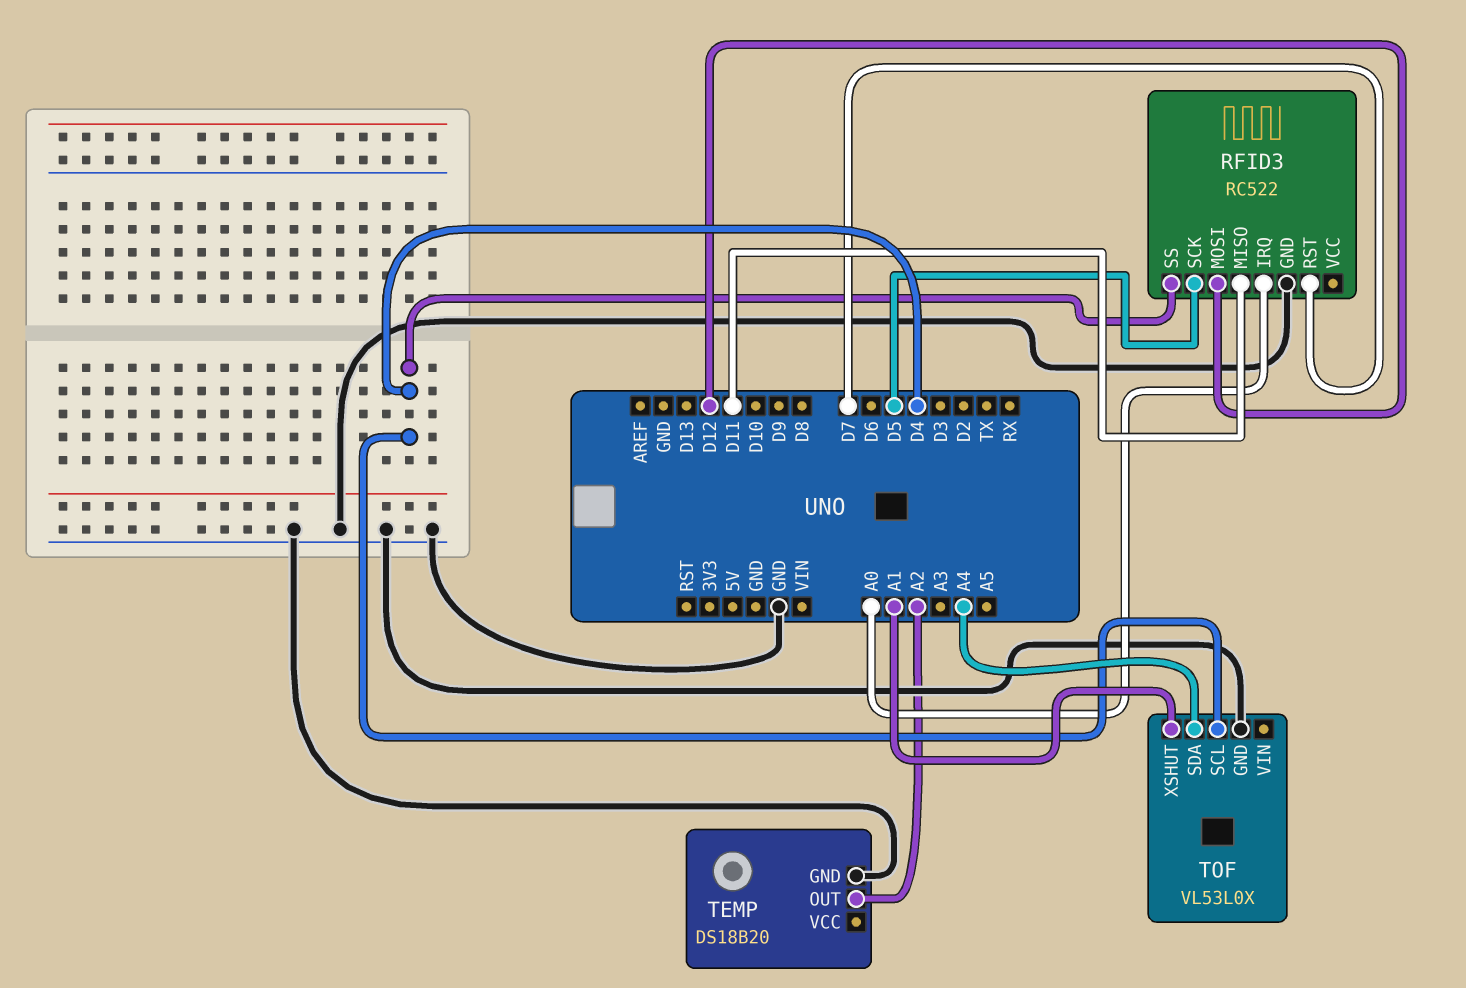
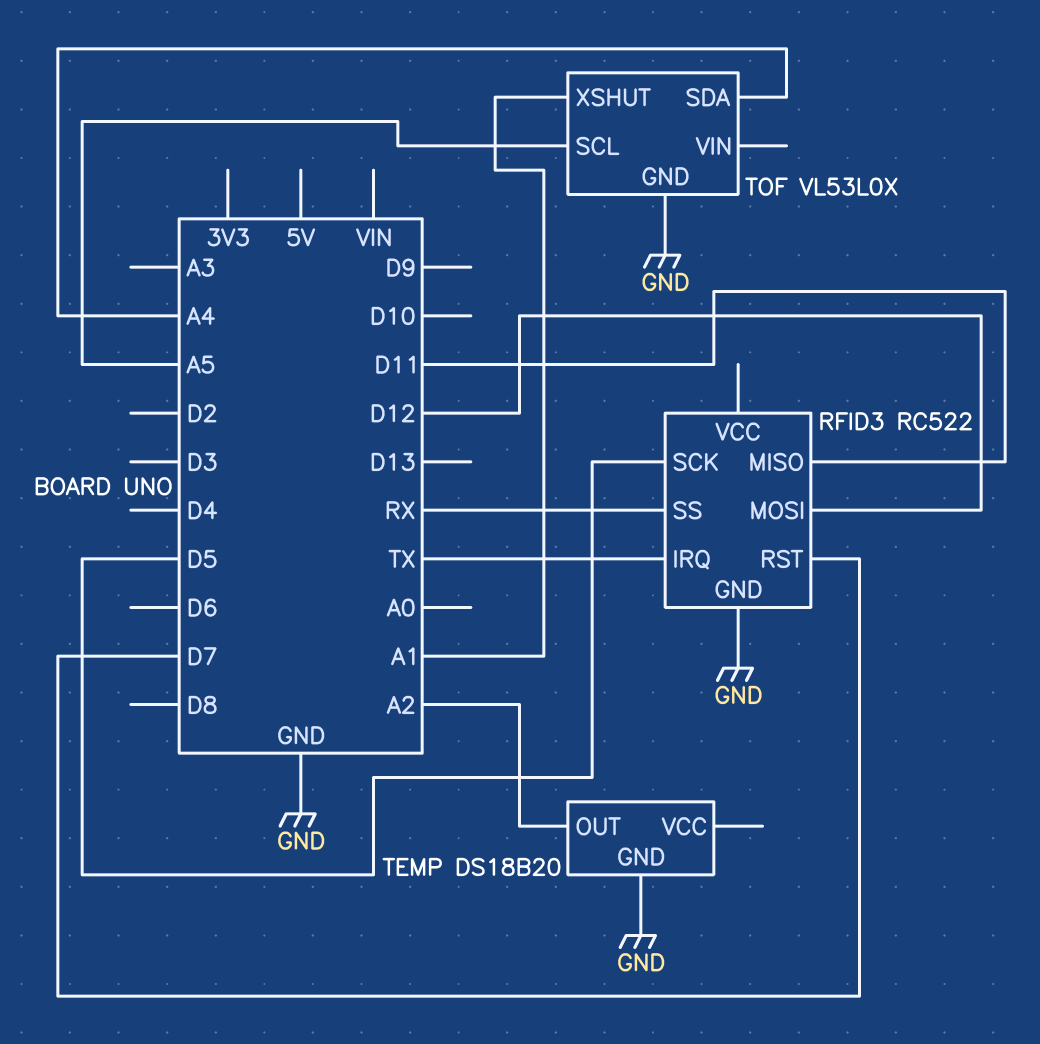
RFID3 pin IRQ: A0 -> TX
RFID3 pin SS: D4 -> RX
TOF pin SCL: D4 -> A5

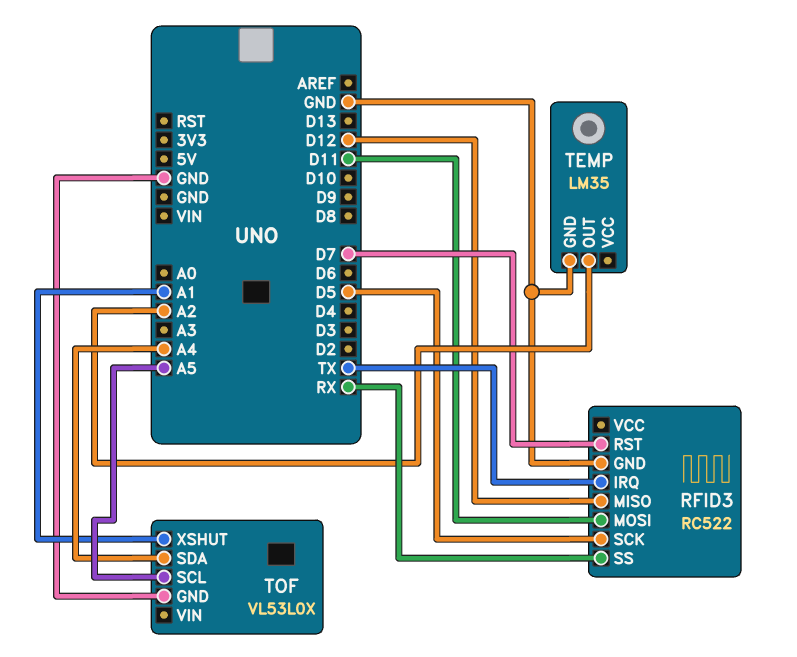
RFID3 pin MISO: D11 -> D12
RFID3 pin MOSI: D12 -> D11
TEMP: DS18B20 -> LM35

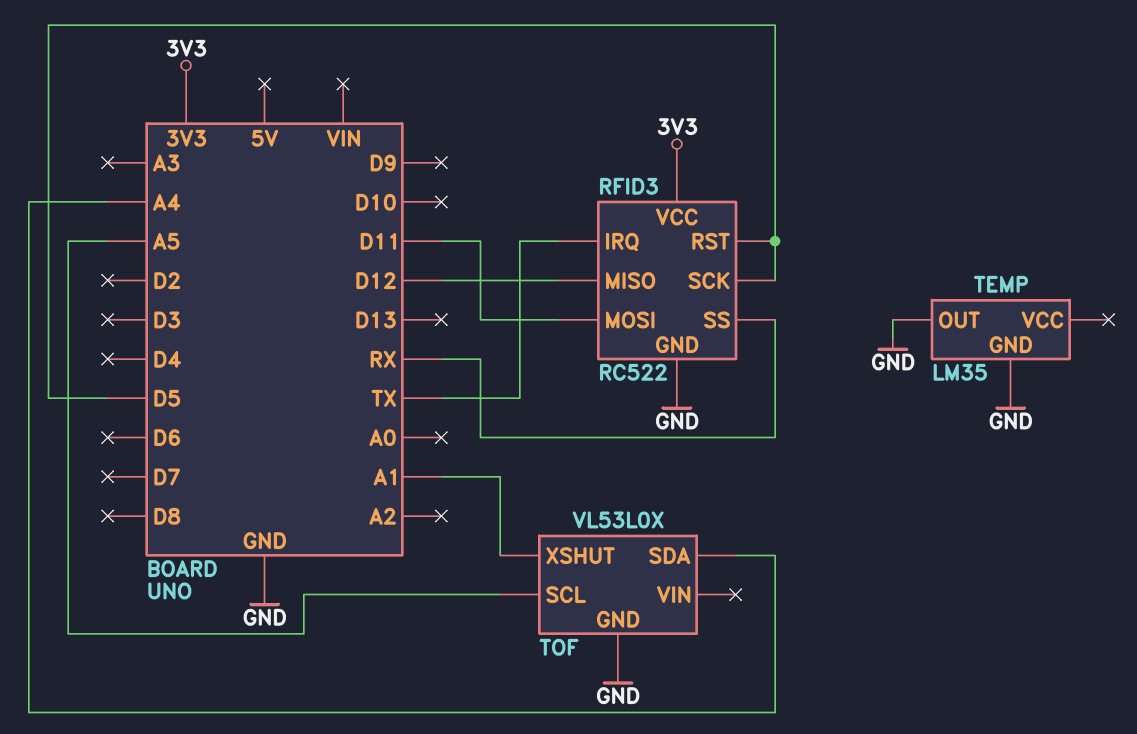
RFID3 pin RST: D7 -> D5
RFID3 pin VCC: none -> 3V3
TEMP pin OUT: A2 -> GND

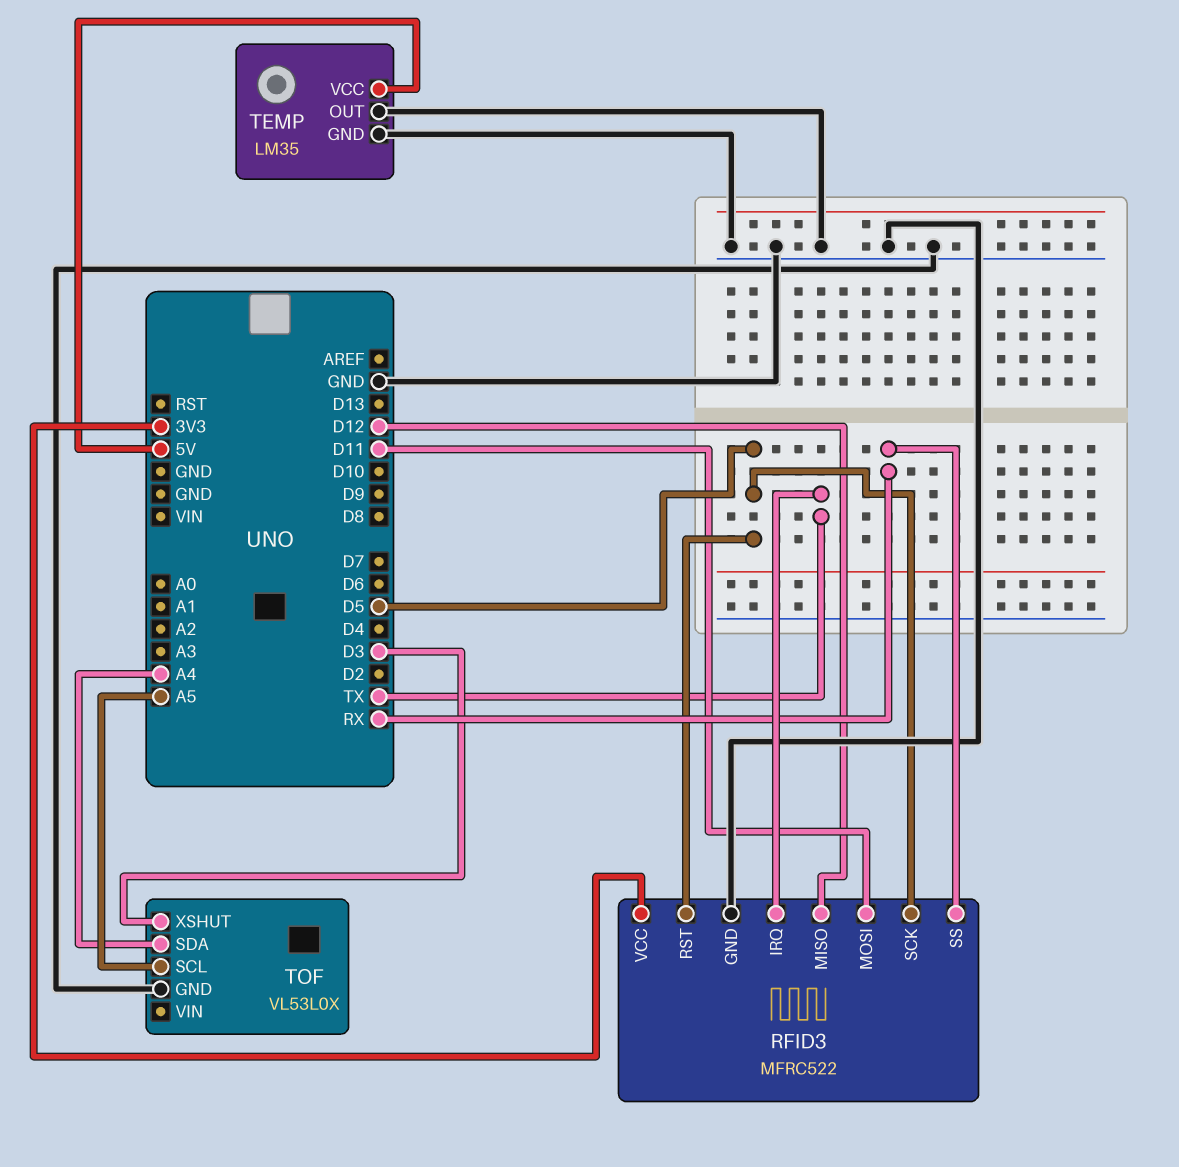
RFID3: RC522 -> MFRC522
TEMP pin VCC: none -> 5V
TOF pin XSHUT: A1 -> D3

